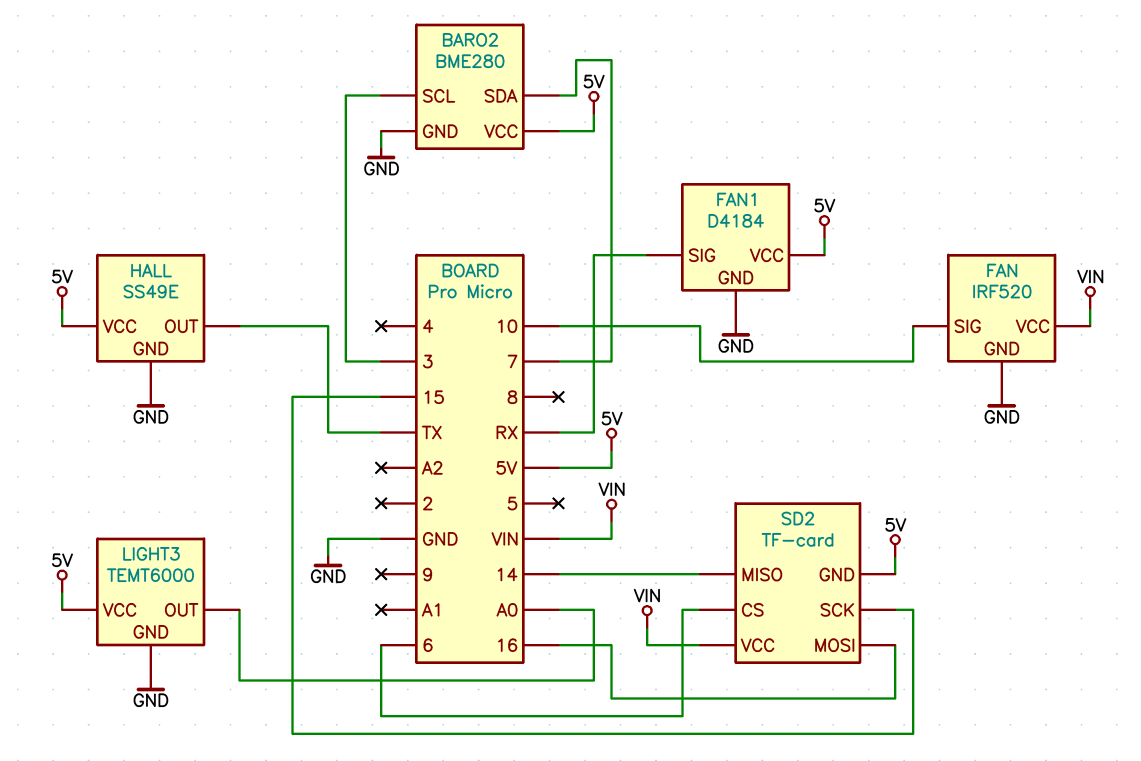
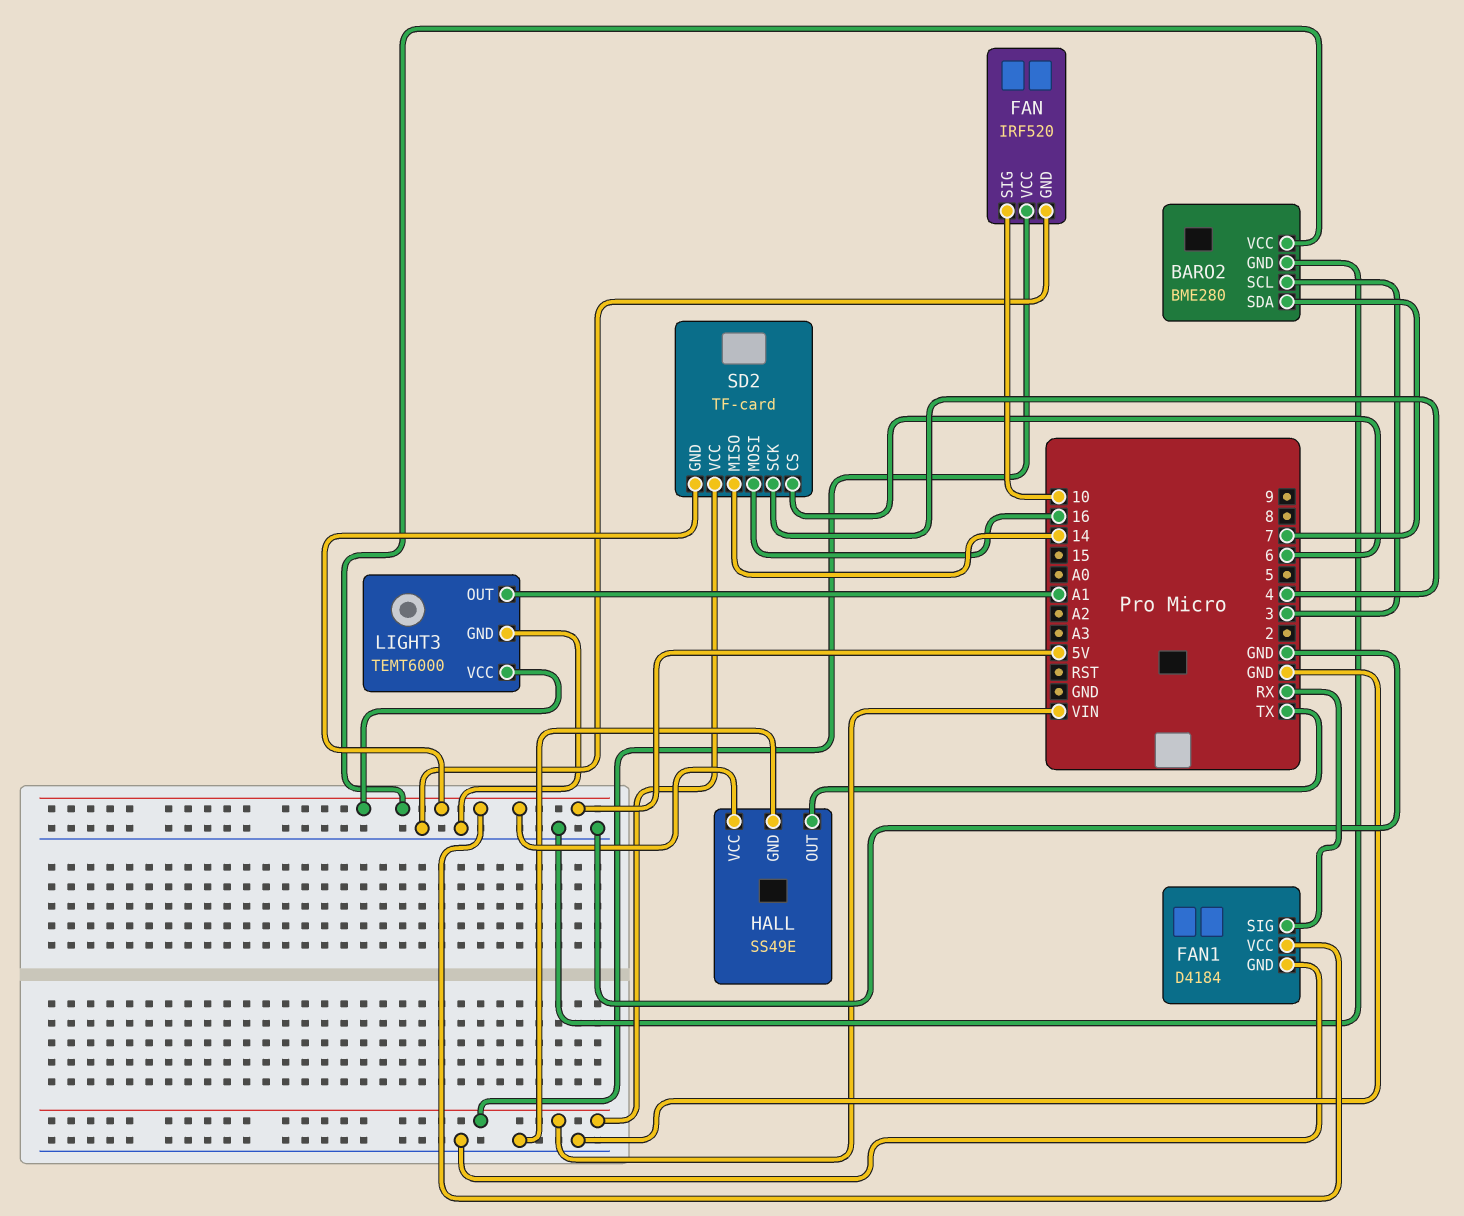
LIGHT3 pin OUT: A0 -> A1
SD2 pin SCK: 15 -> 4

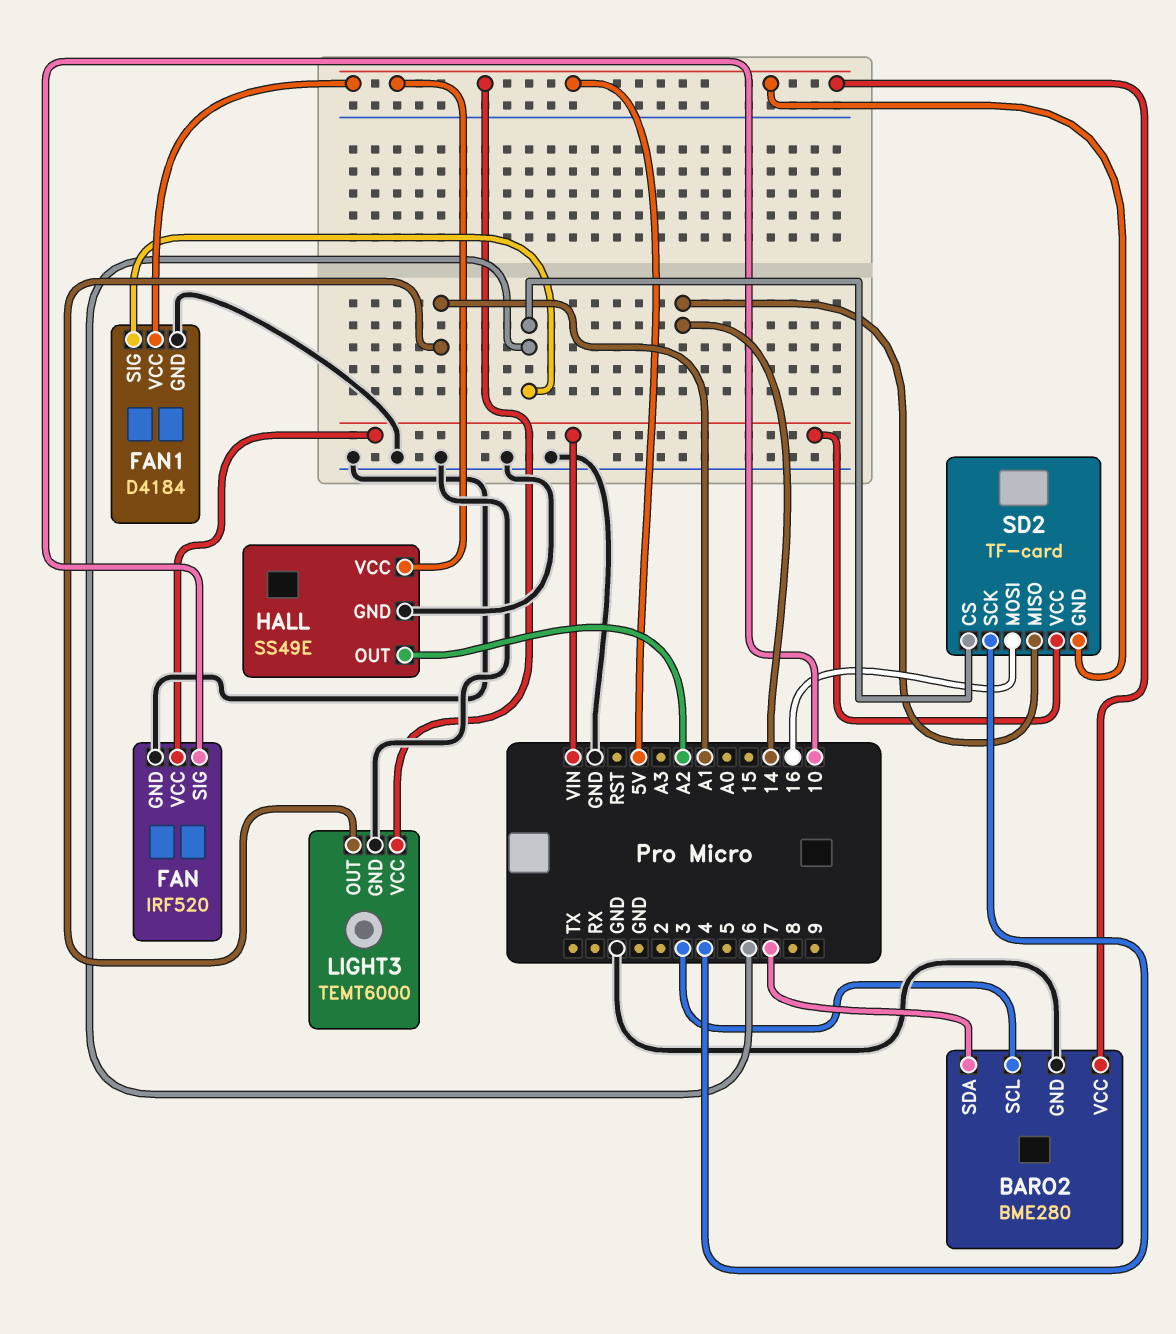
FAN1 pin SIG: RX -> 6
HALL pin OUT: TX -> A2

